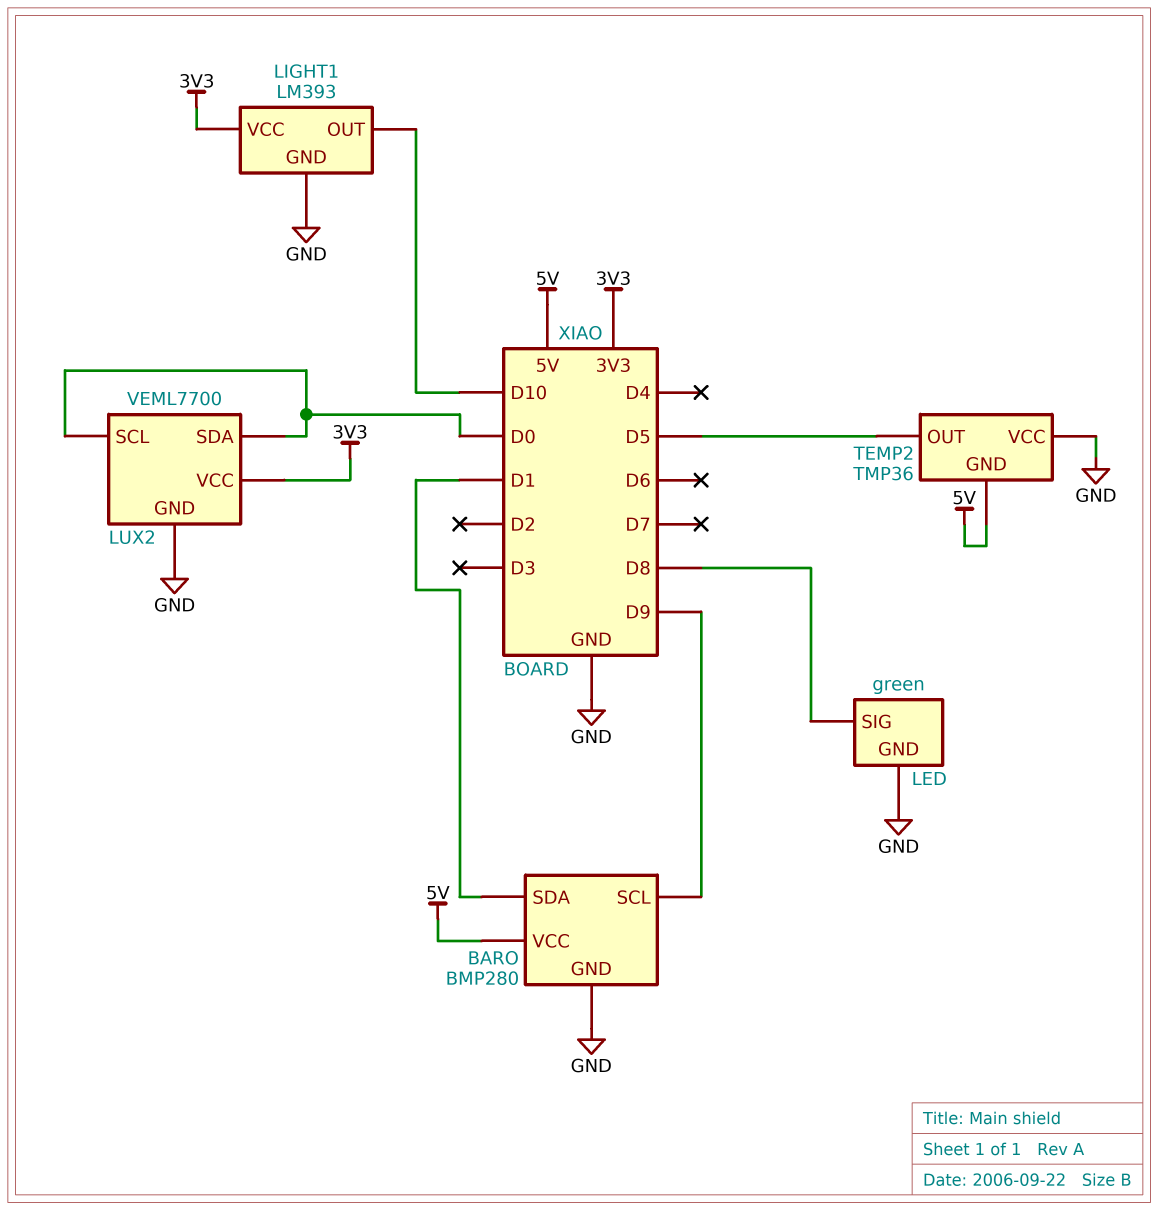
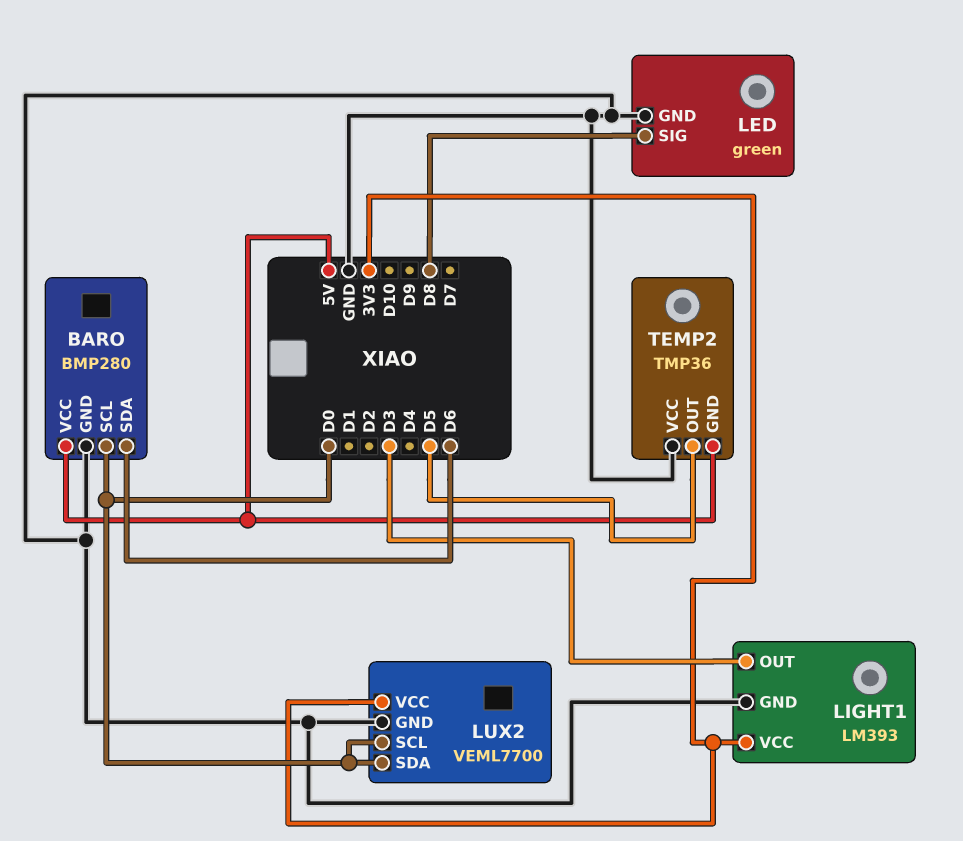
BARO pin SCL: D9 -> D0
BARO pin SDA: D1 -> D6
LIGHT1 pin OUT: D10 -> D3

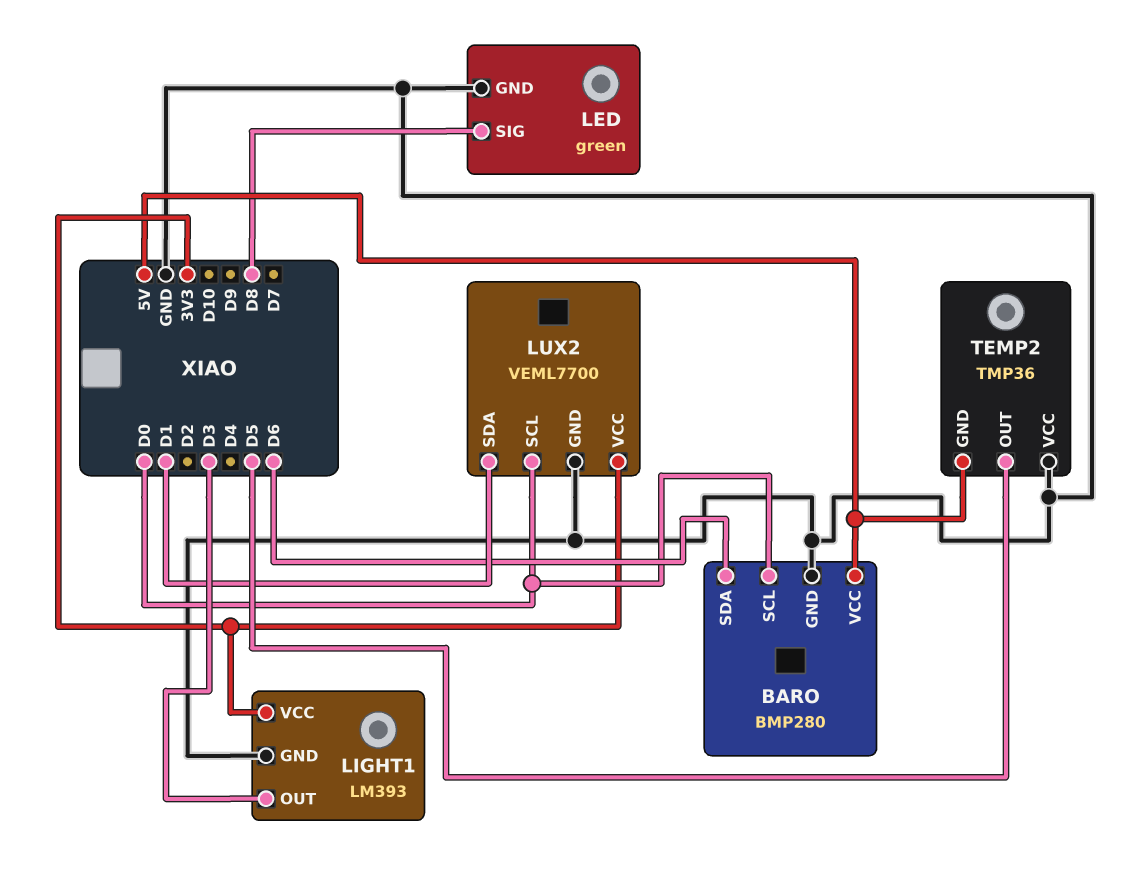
LUX2 pin SDA: D0 -> D1

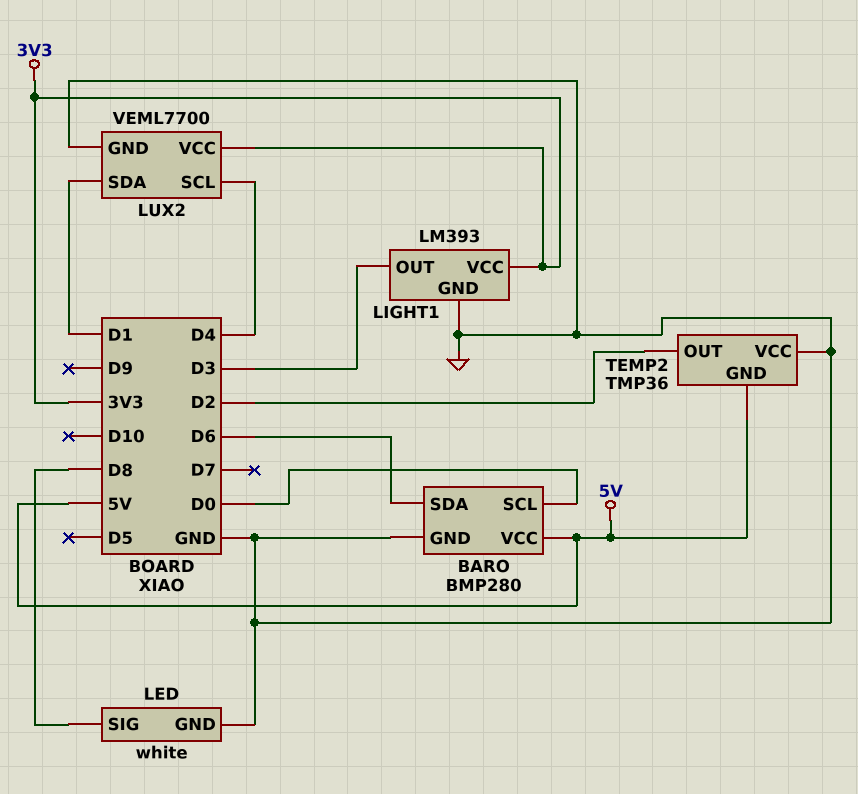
LED: green -> white
LUX2 pin SCL: D0 -> D4
TEMP2 pin OUT: D5 -> D2

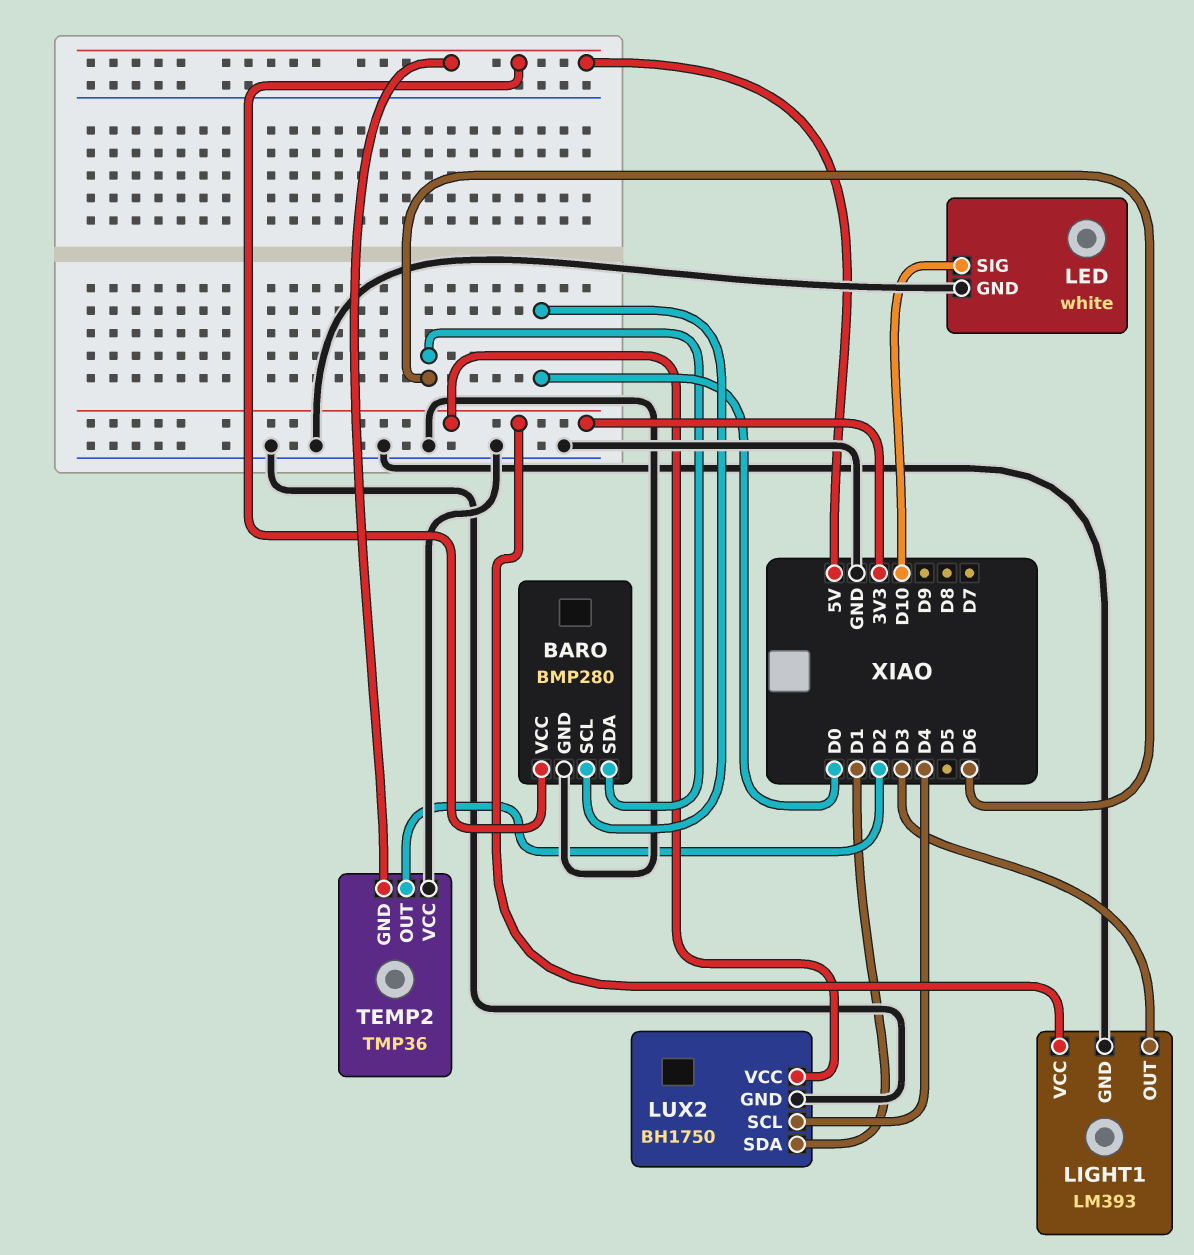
LED pin SIG: D8 -> D10
LUX2: VEML7700 -> BH1750

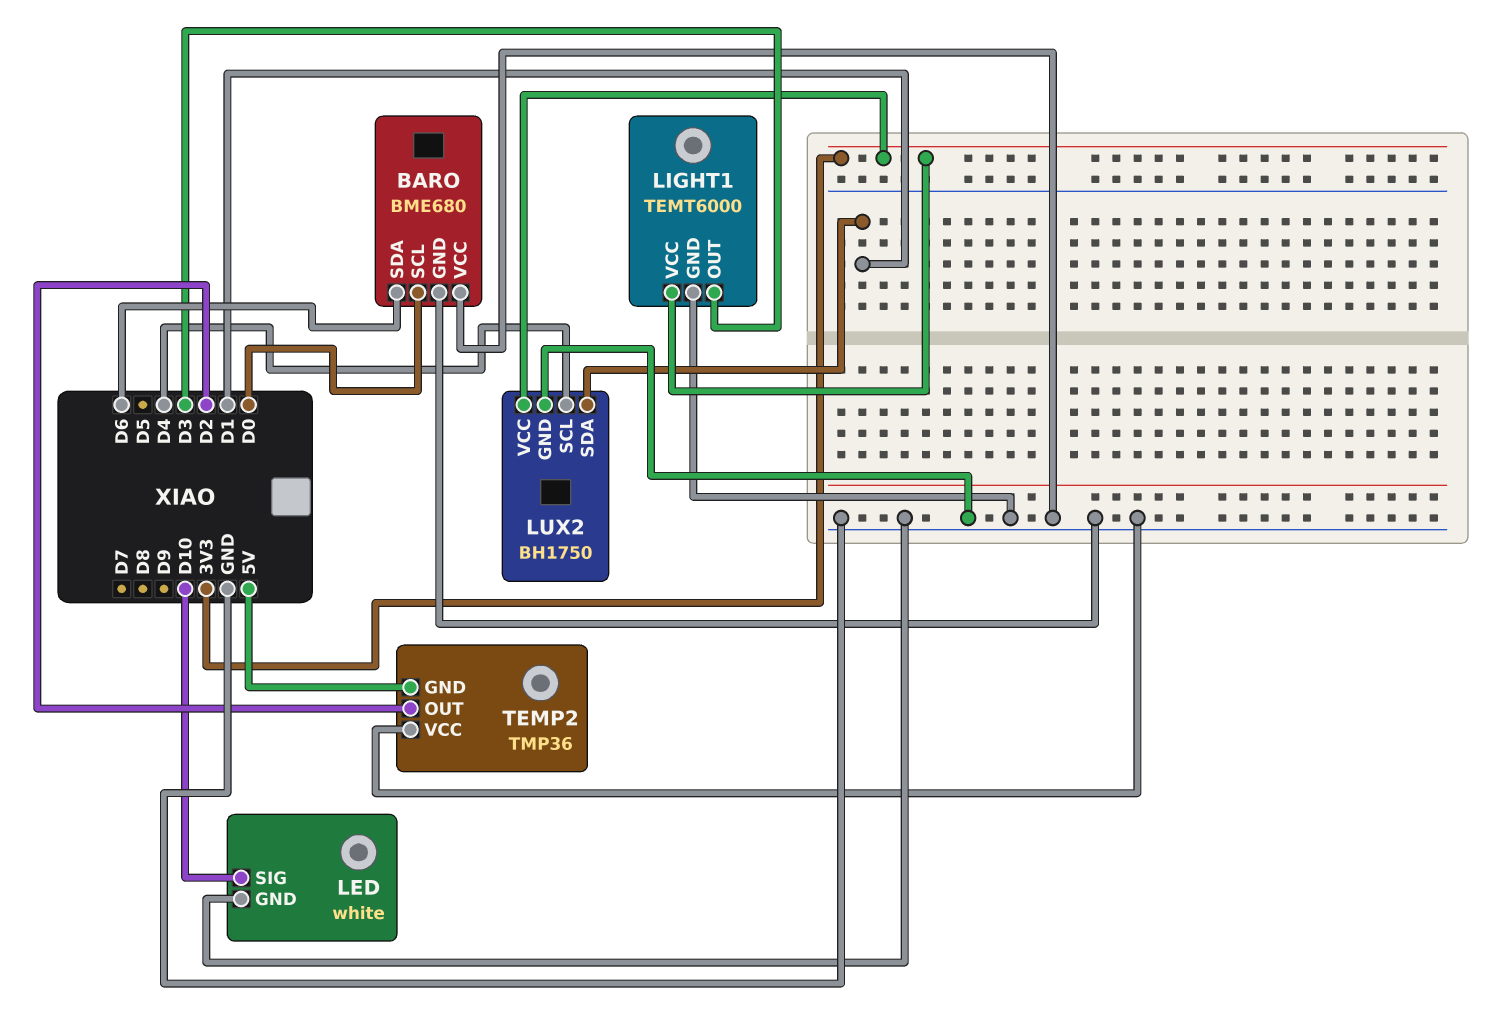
BARO: BMP280 -> BME680
BARO pin VCC: 5V -> GND
LIGHT1: LM393 -> TEMT6000

